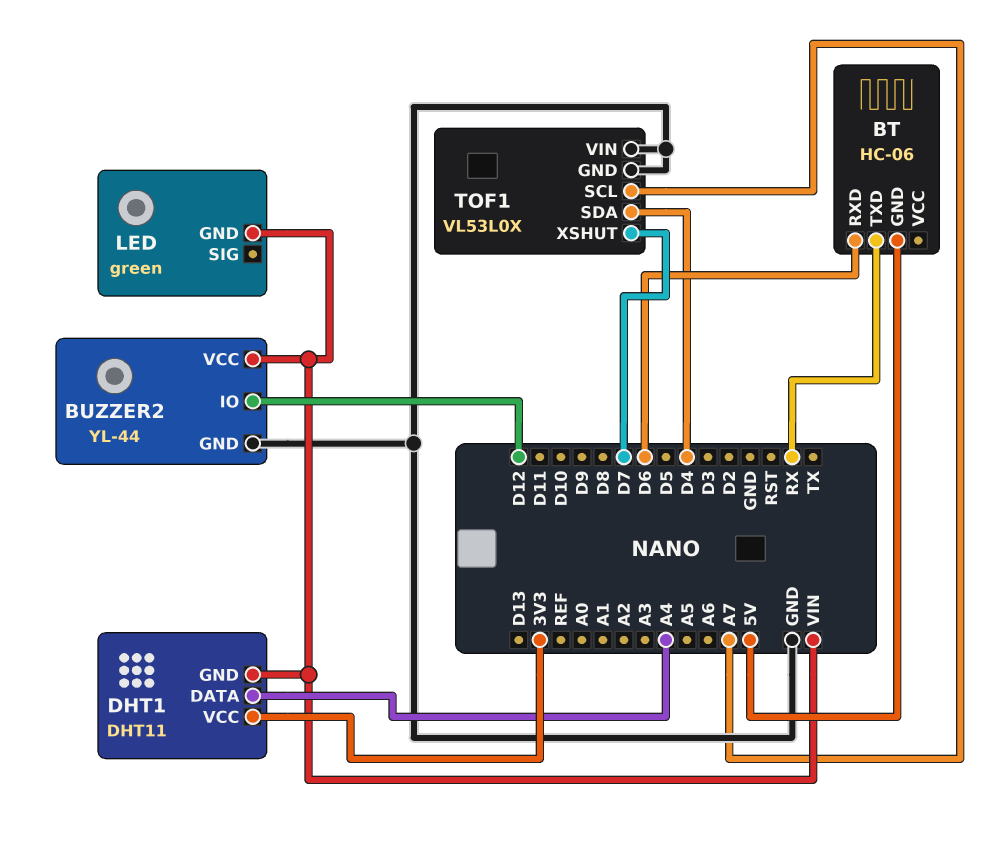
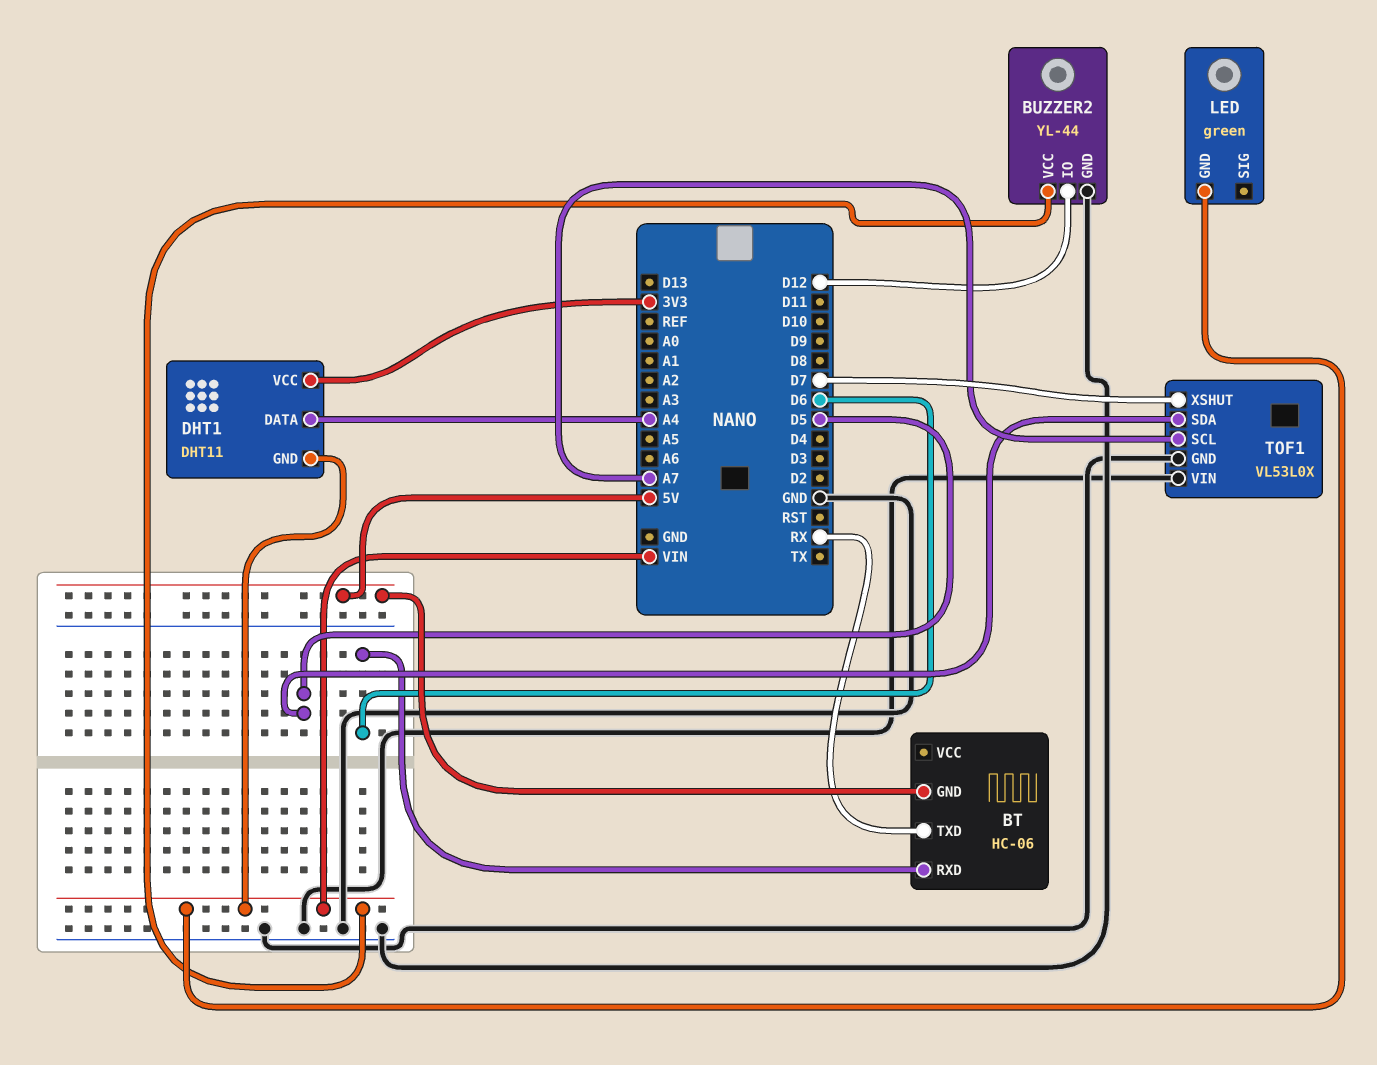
TOF1 pin SDA: D4 -> D5

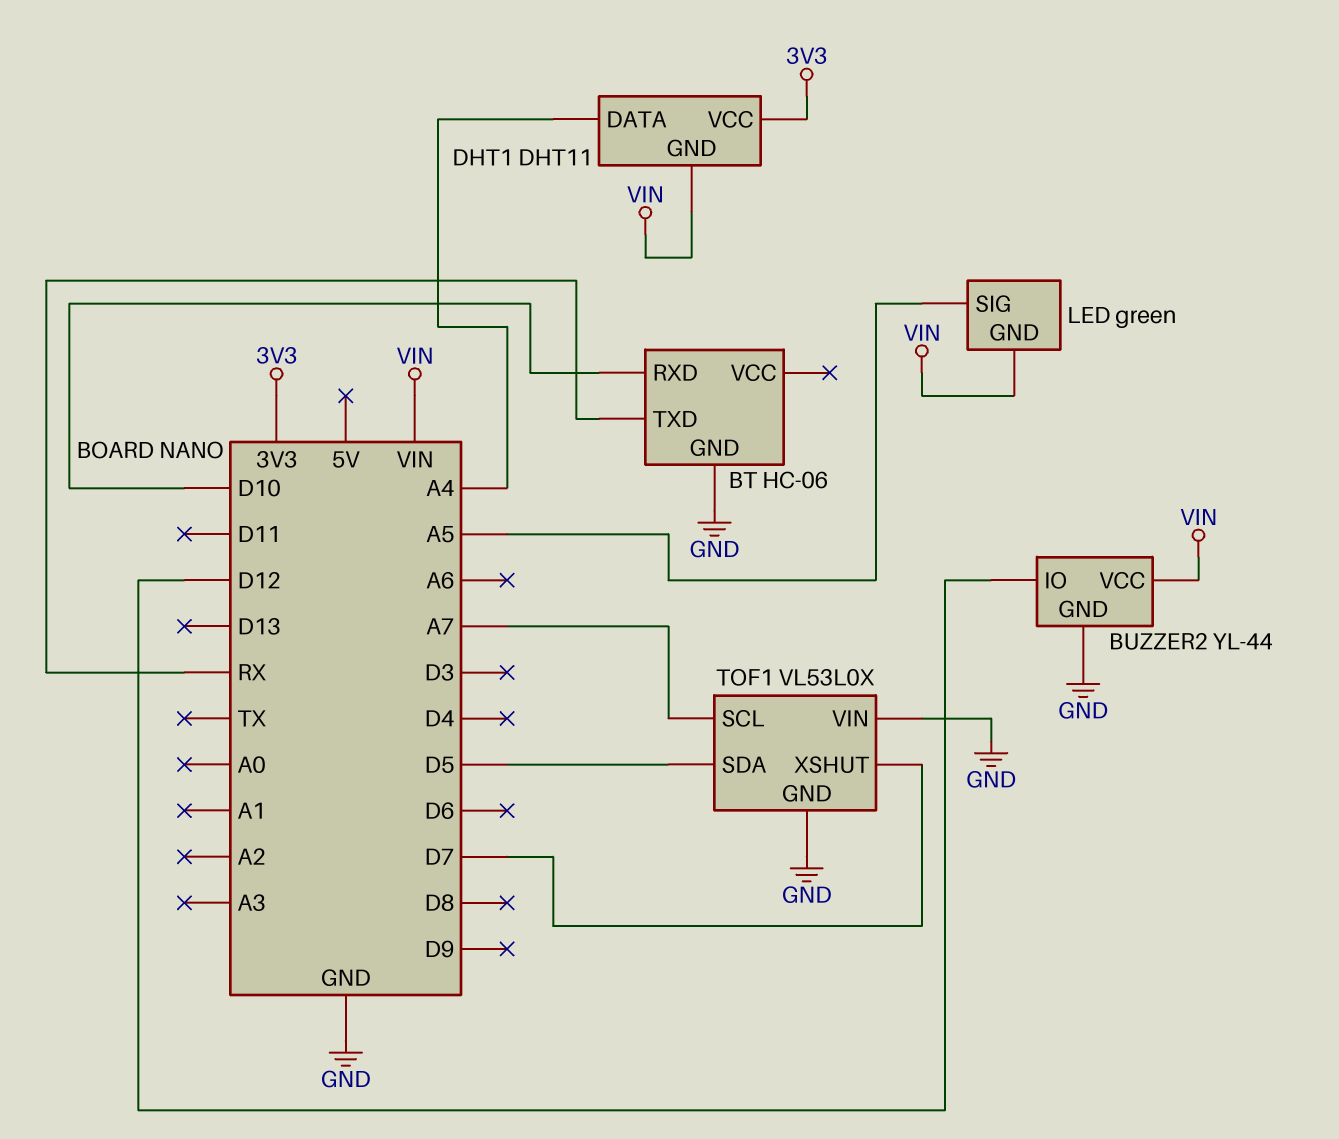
BT pin GND: 5V -> GND
BT pin RXD: D6 -> D10
LED pin SIG: none -> A5

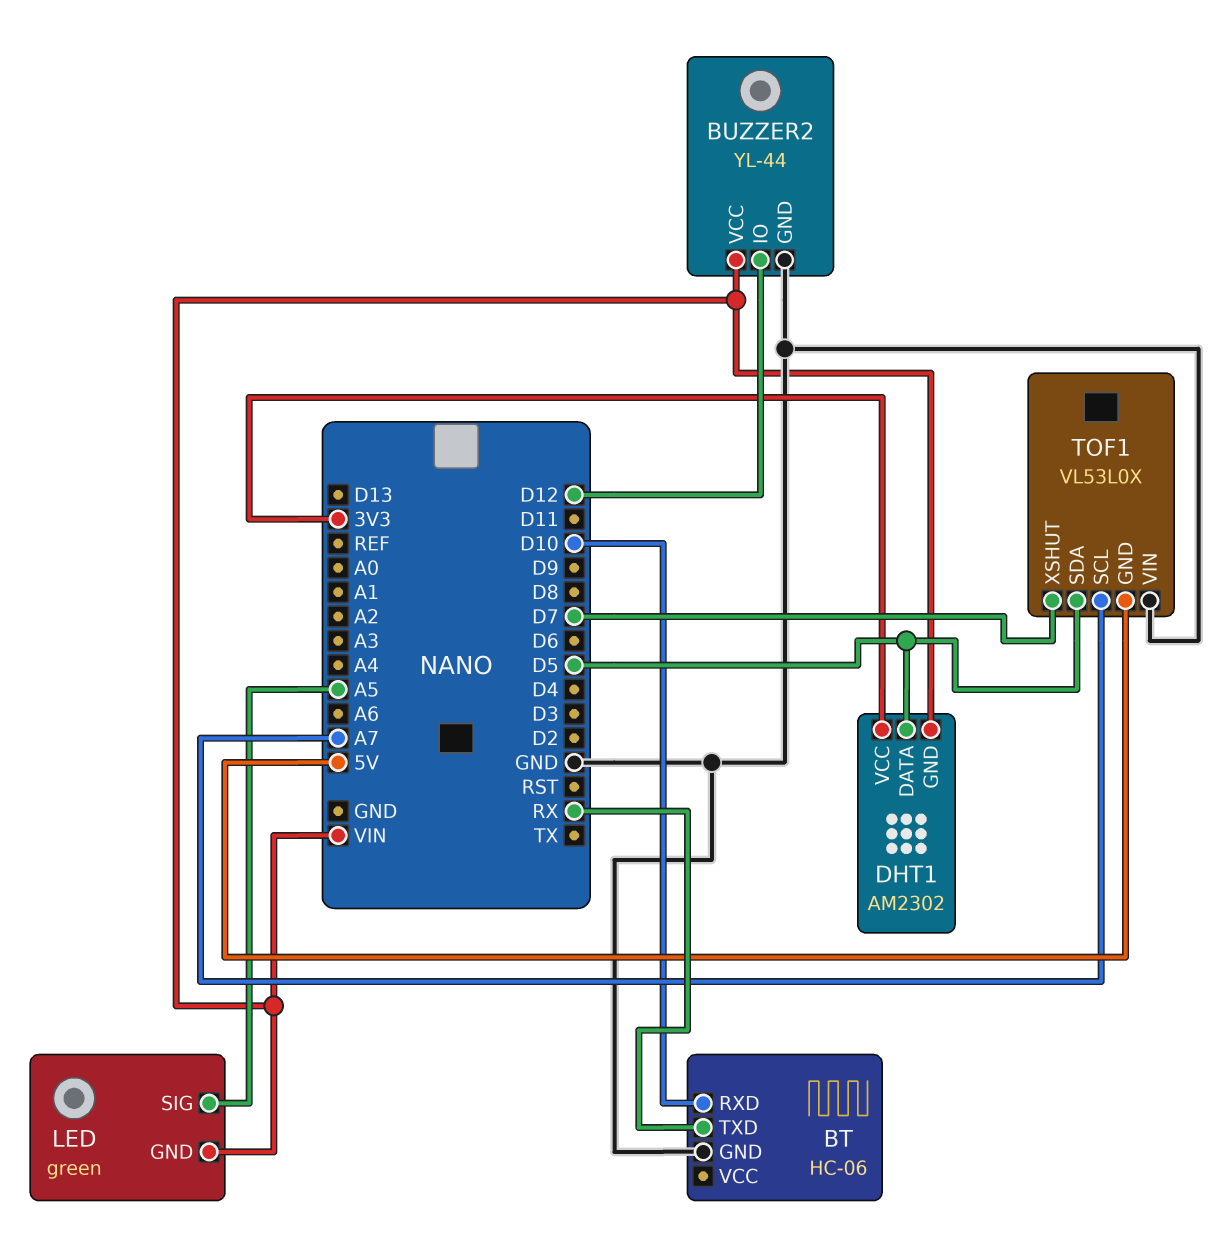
DHT1: DHT11 -> AM2302
DHT1 pin DATA: A4 -> D5
TOF1 pin GND: GND -> 5V

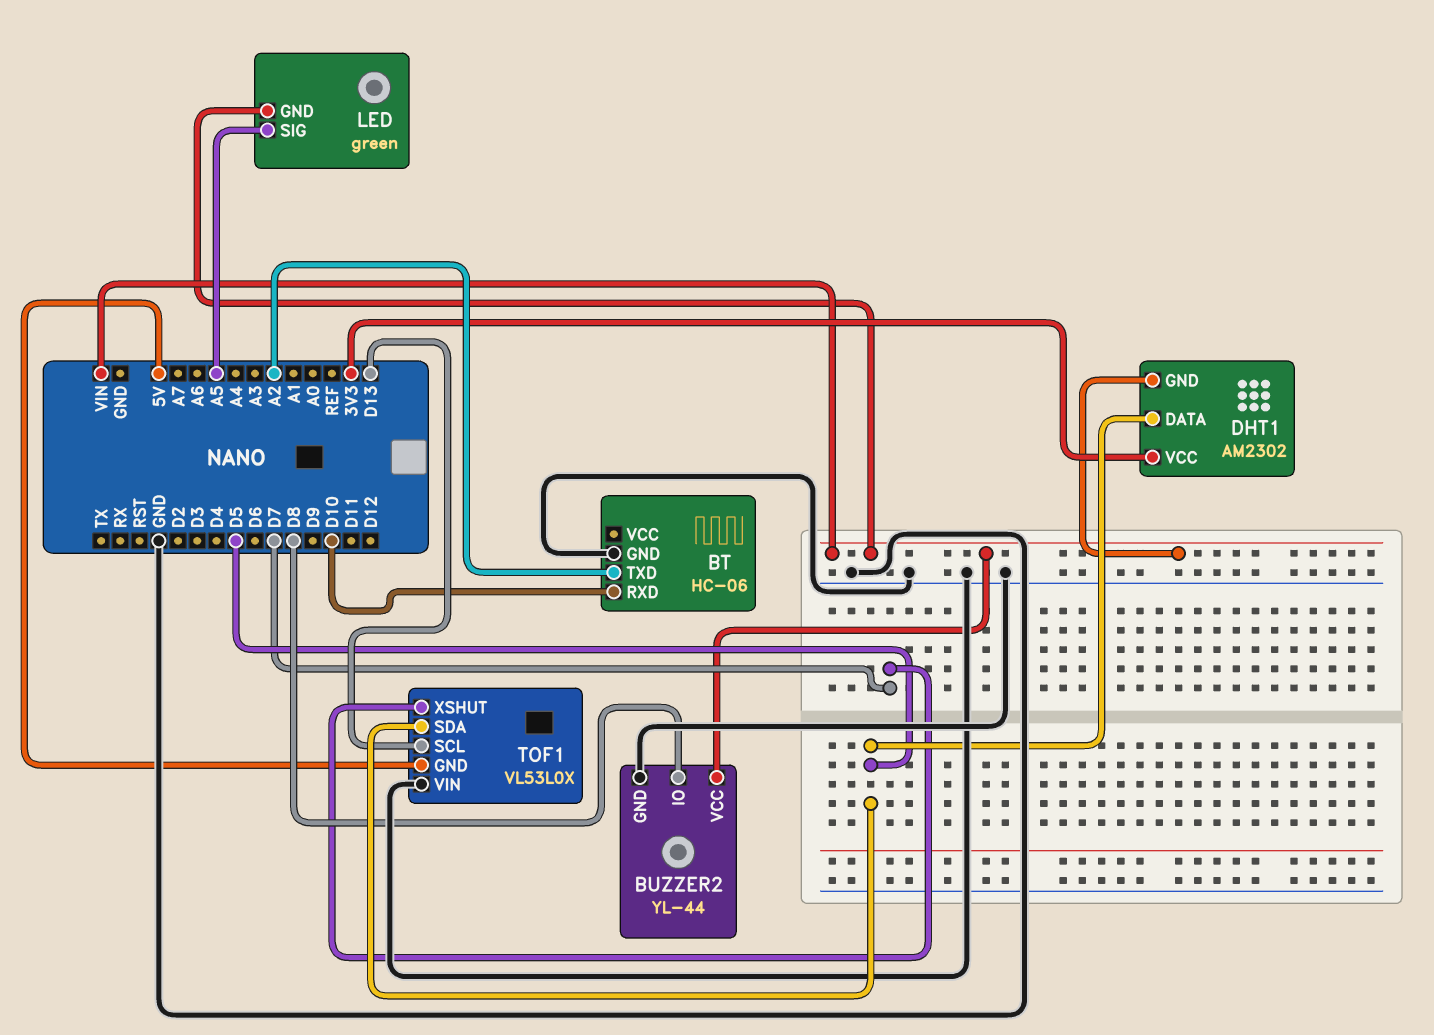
BT pin TXD: RX -> A2
BUZZER2 pin IO: D12 -> D8
TOF1 pin SCL: A7 -> D13

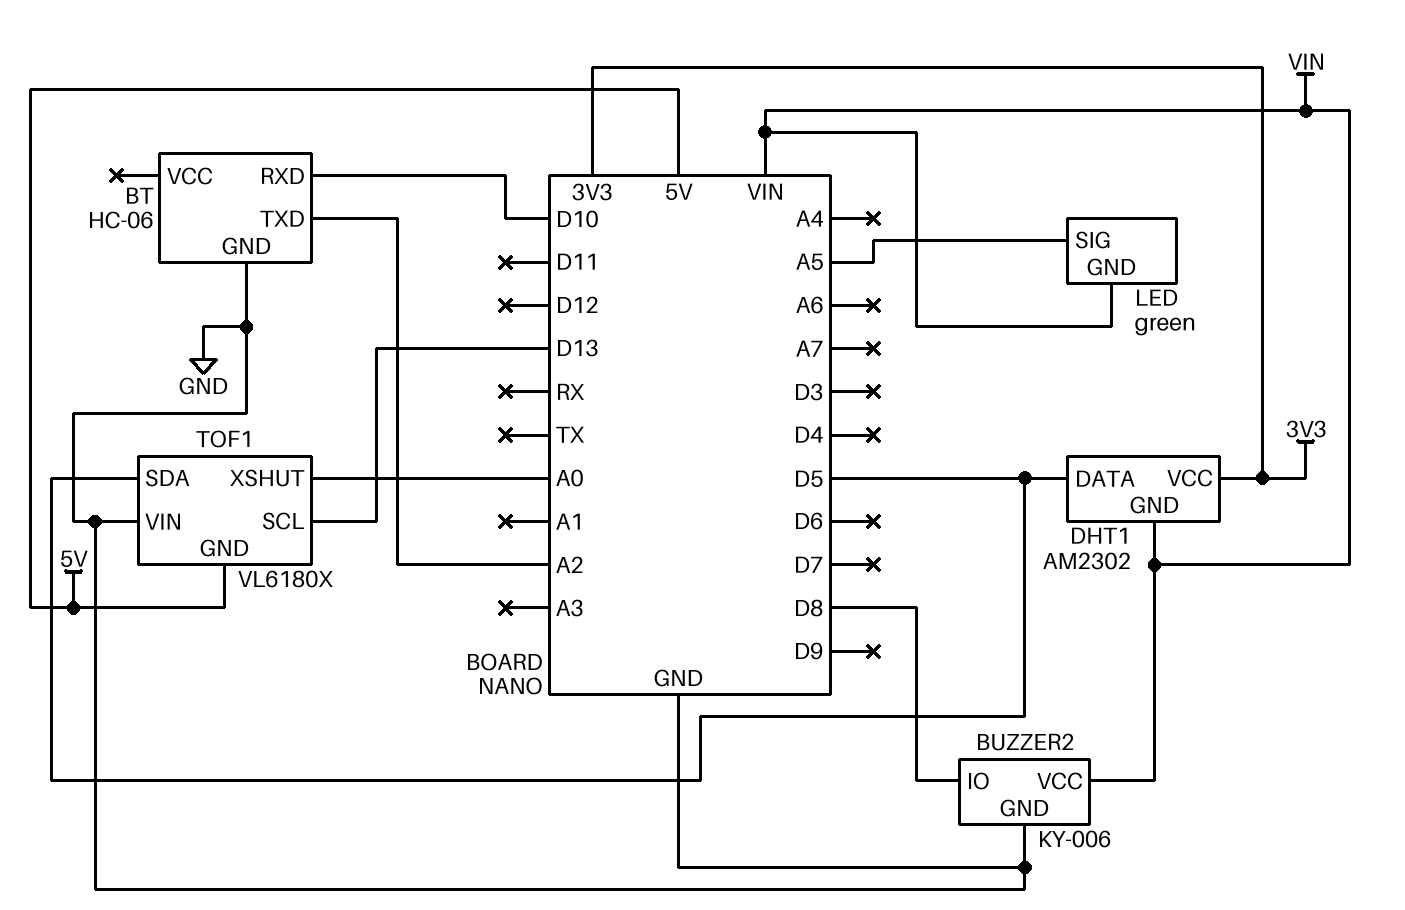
BUZZER2: YL-44 -> KY-006
TOF1: VL53L0X -> VL6180X
TOF1 pin XSHUT: D7 -> A0

